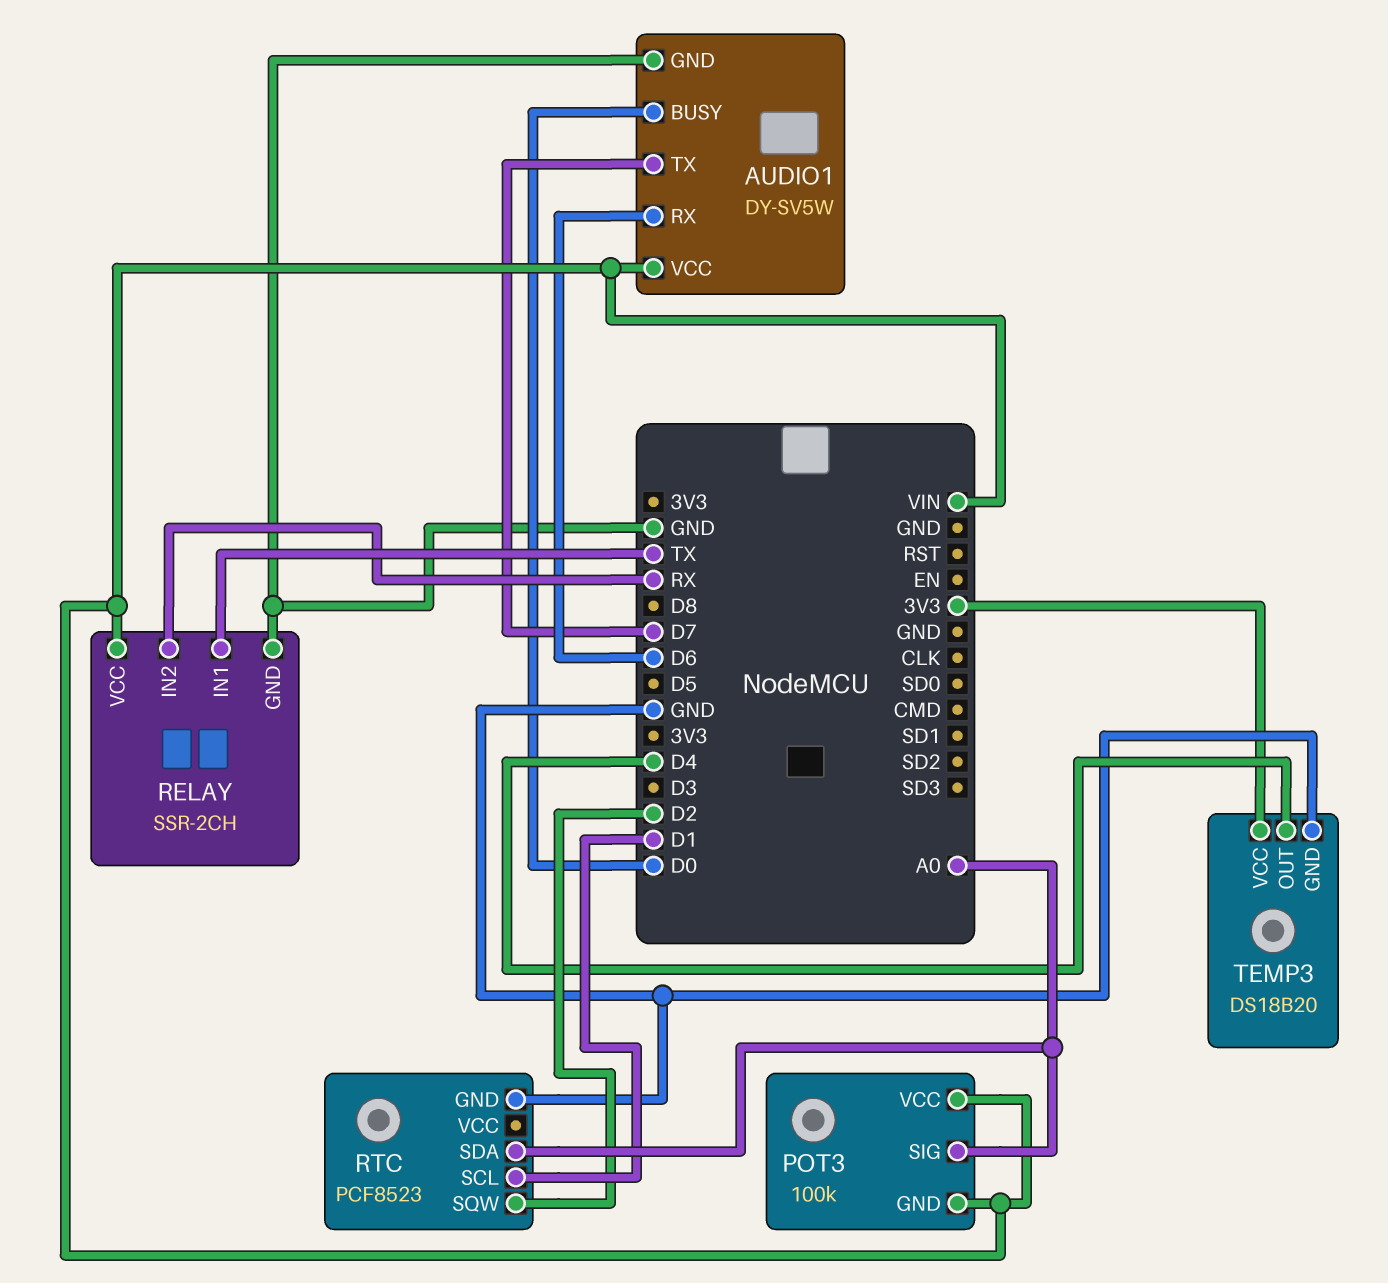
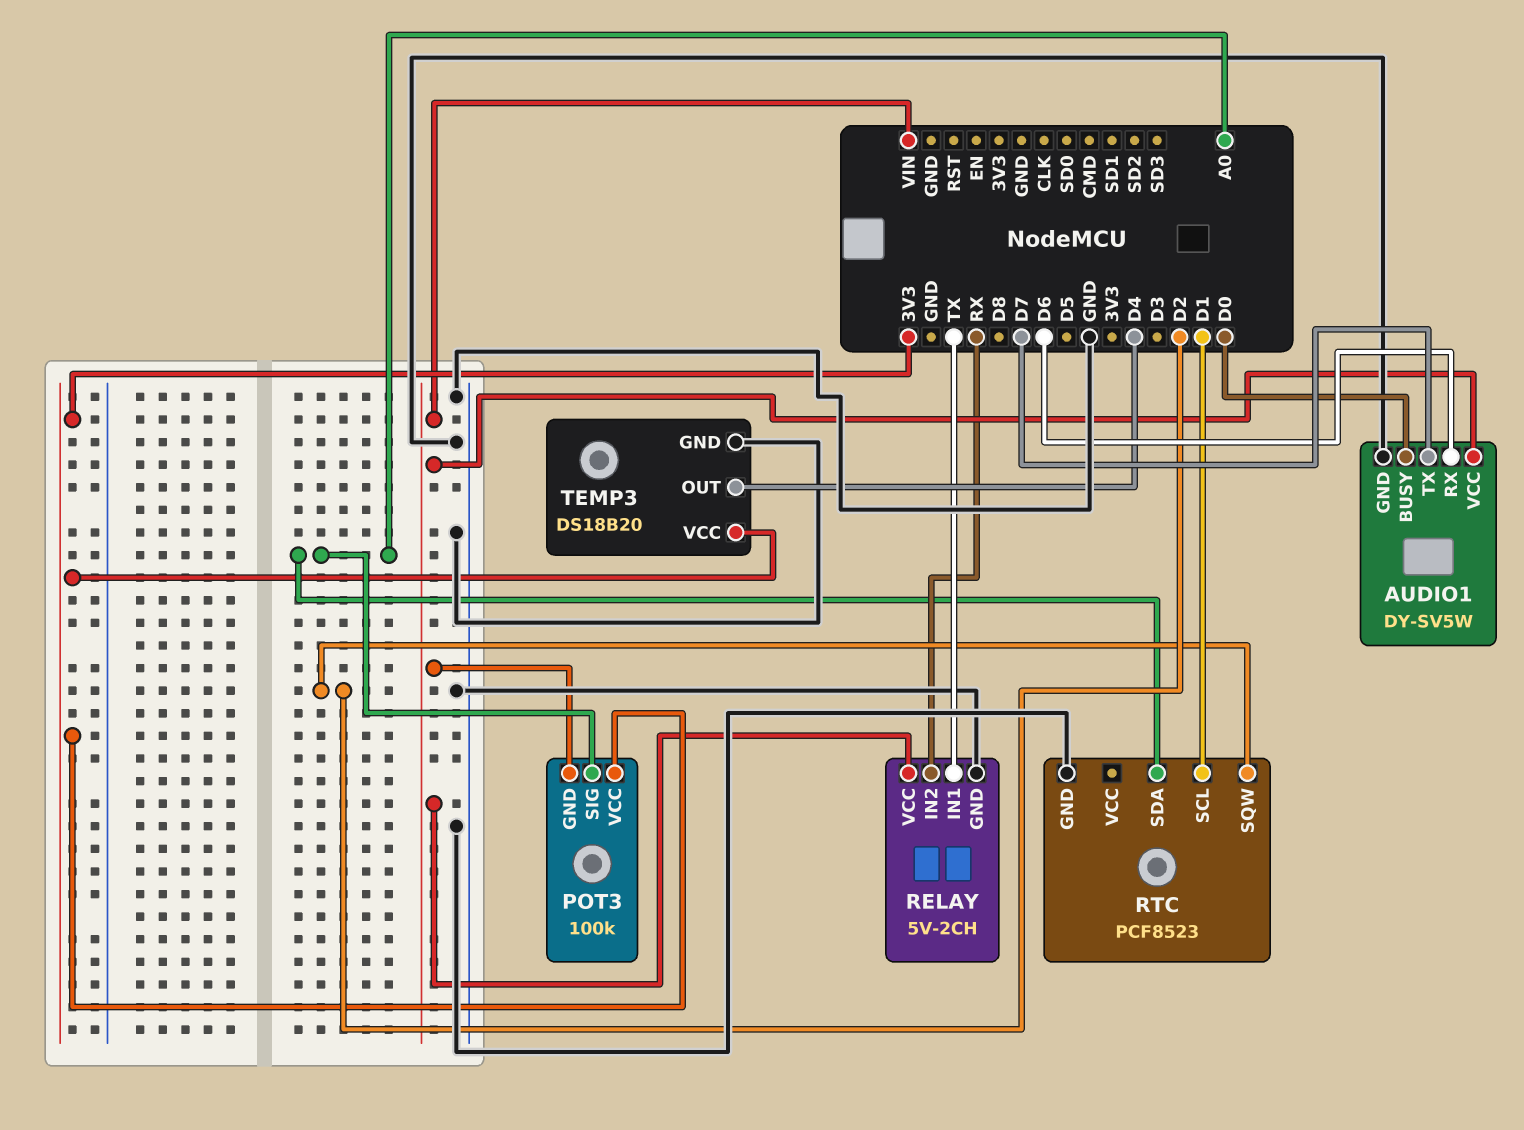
POT3 pin VCC: VIN -> 3V3
RELAY: SSR-2CH -> 5V-2CH

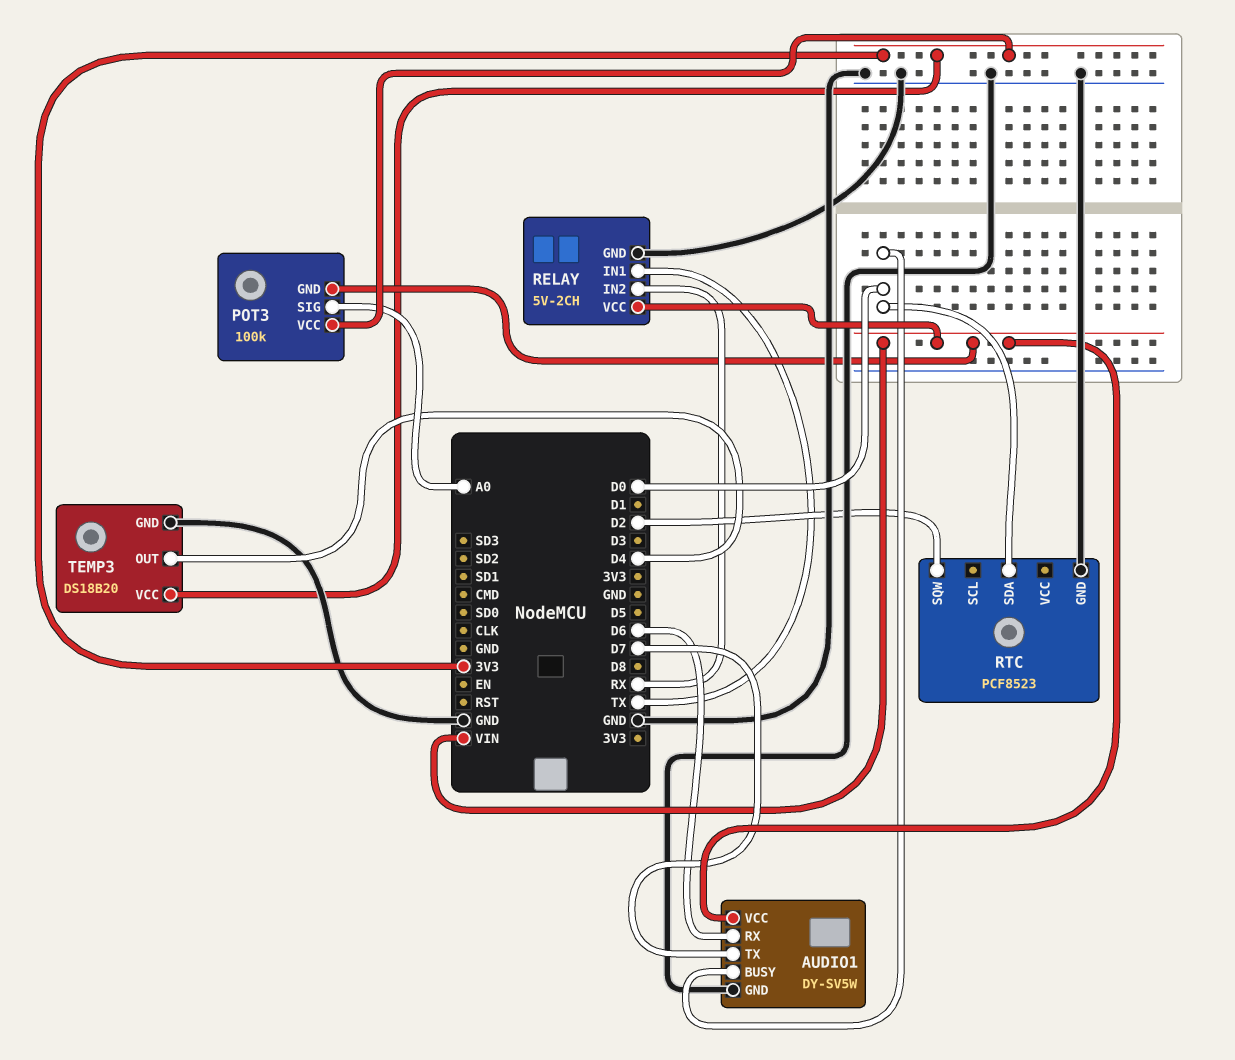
RTC pin SCL: D1 -> none
RTC pin SDA: A0 -> D0

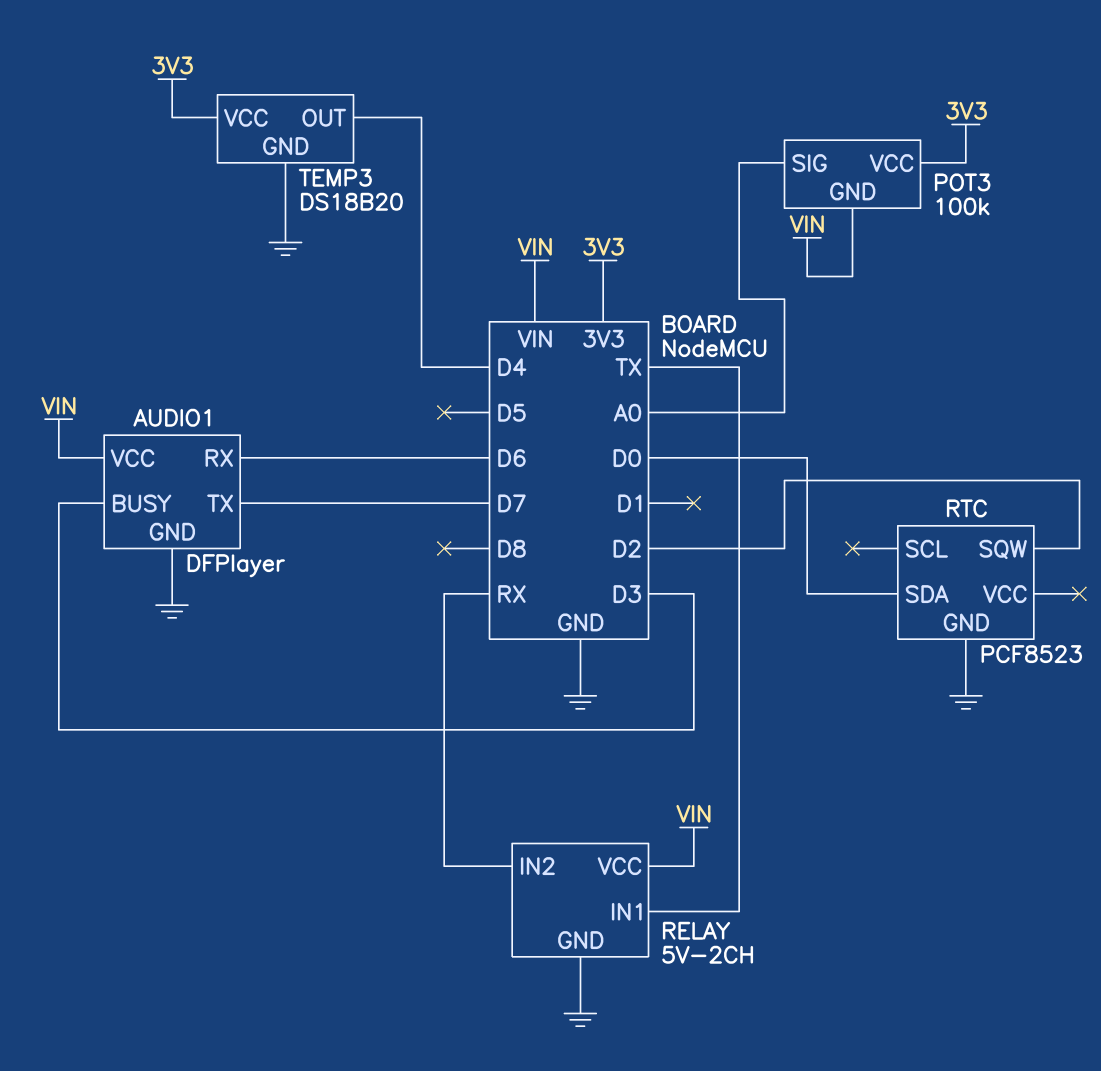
AUDIO1: DY-SV5W -> DFPlayer
AUDIO1 pin BUSY: D0 -> D3

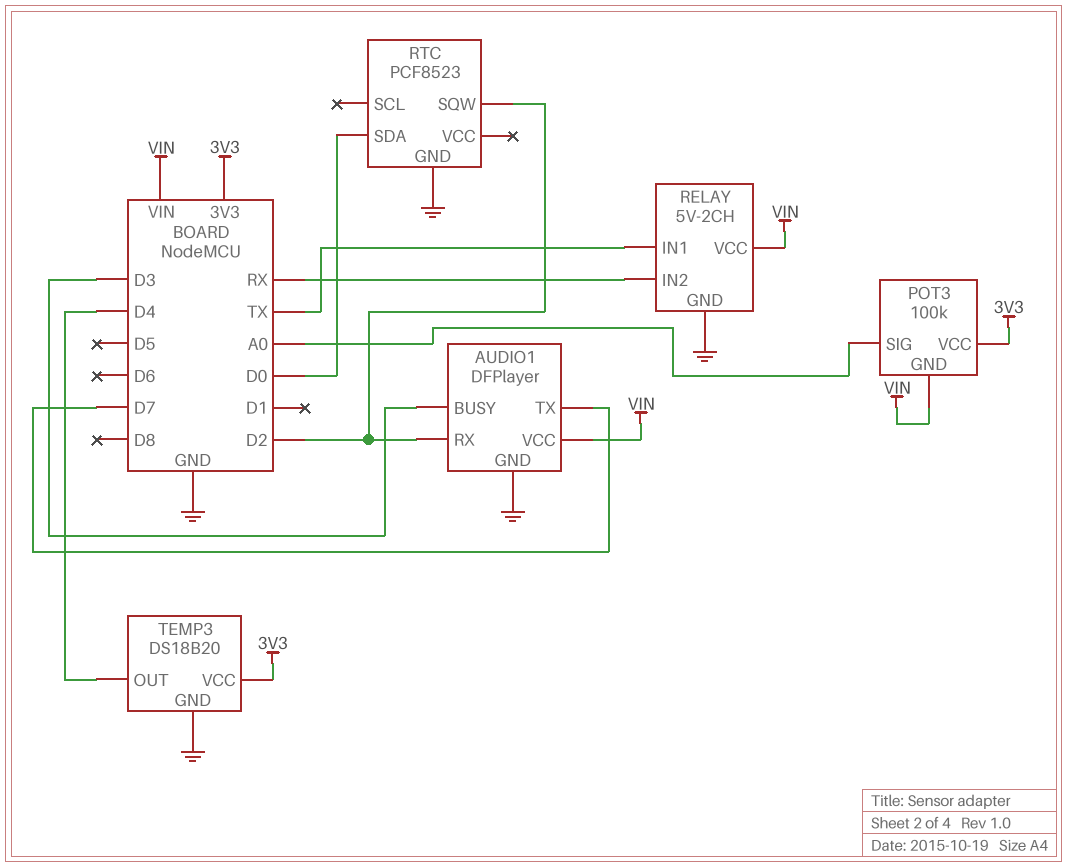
AUDIO1 pin RX: D6 -> D2

